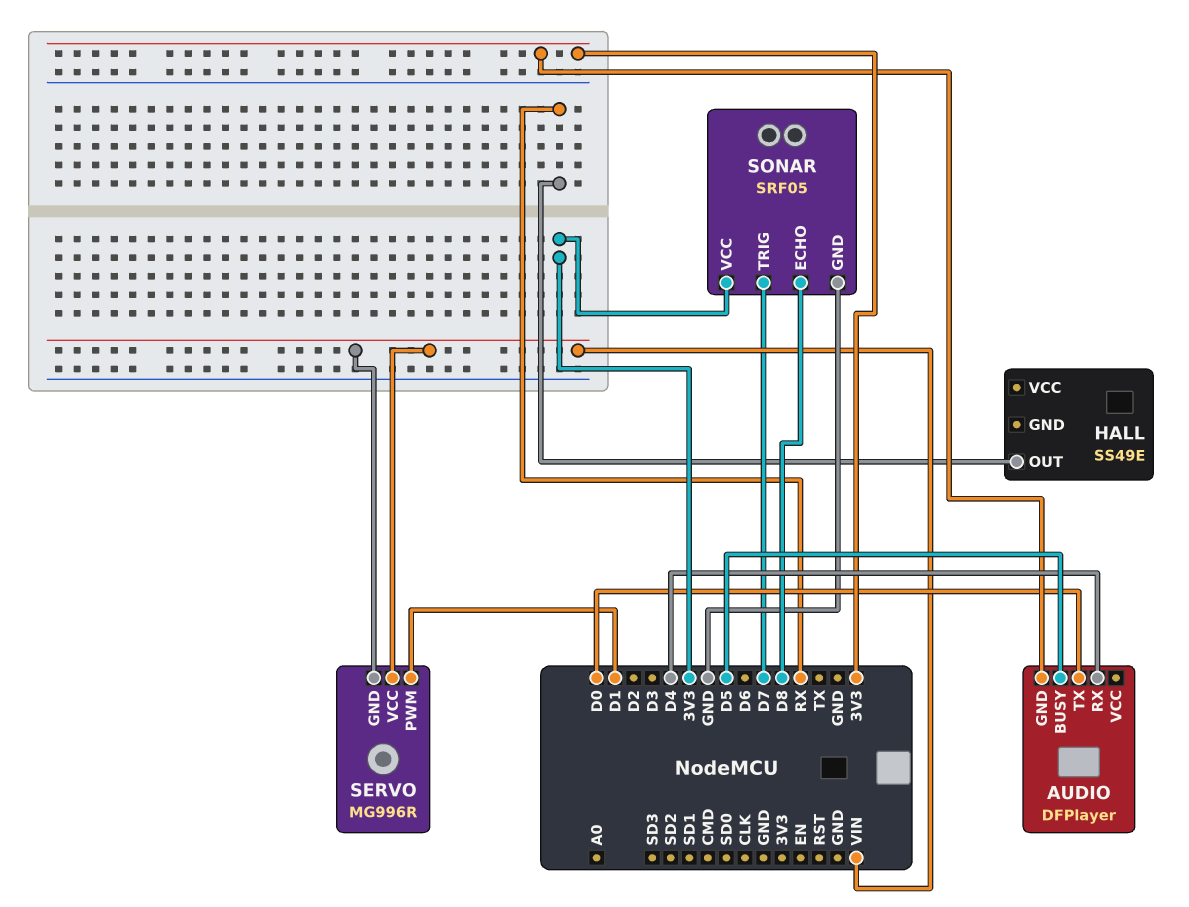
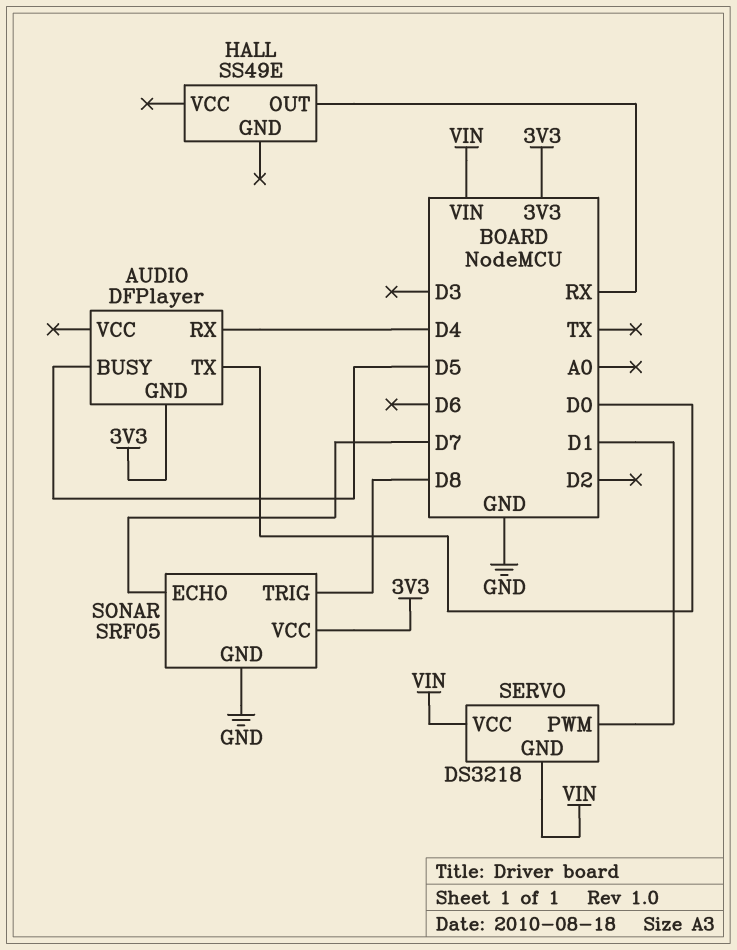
SERVO: MG996R -> DS3218
SONAR pin ECHO: D8 -> D7
SONAR pin TRIG: D7 -> D8

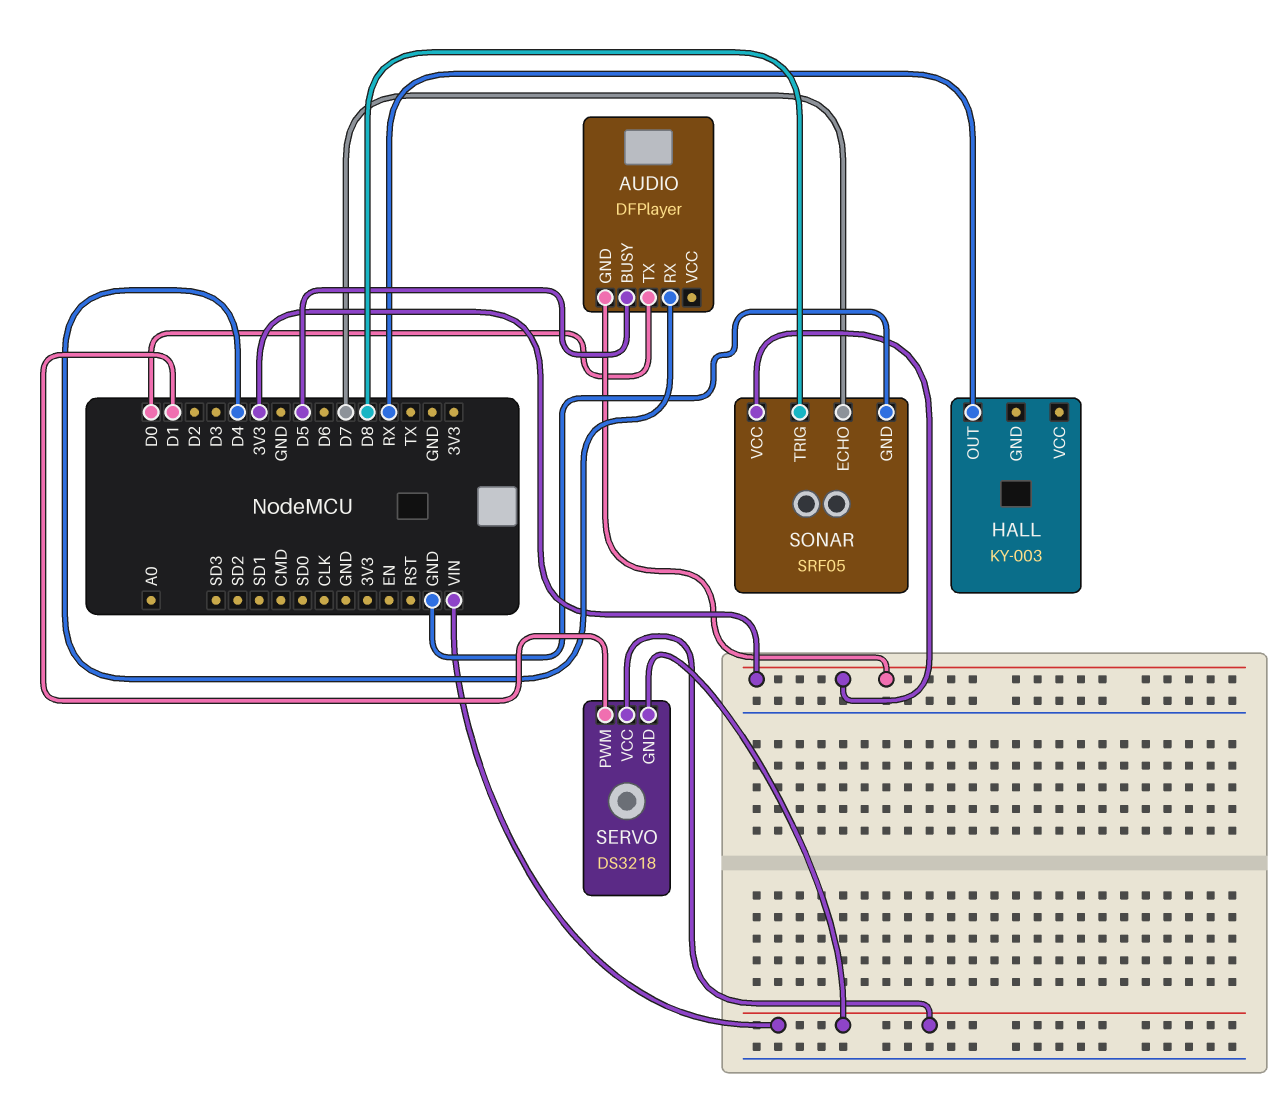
HALL: SS49E -> KY-003

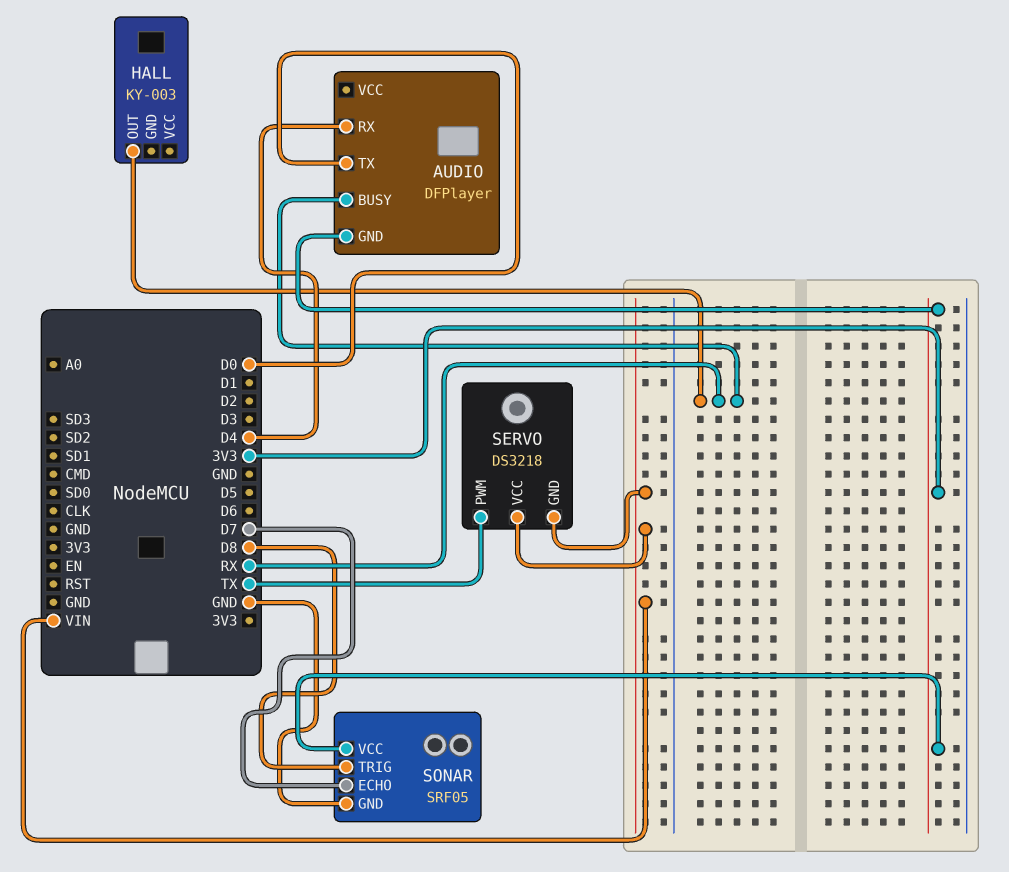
AUDIO pin BUSY: D5 -> RX
SERVO pin PWM: D1 -> TX

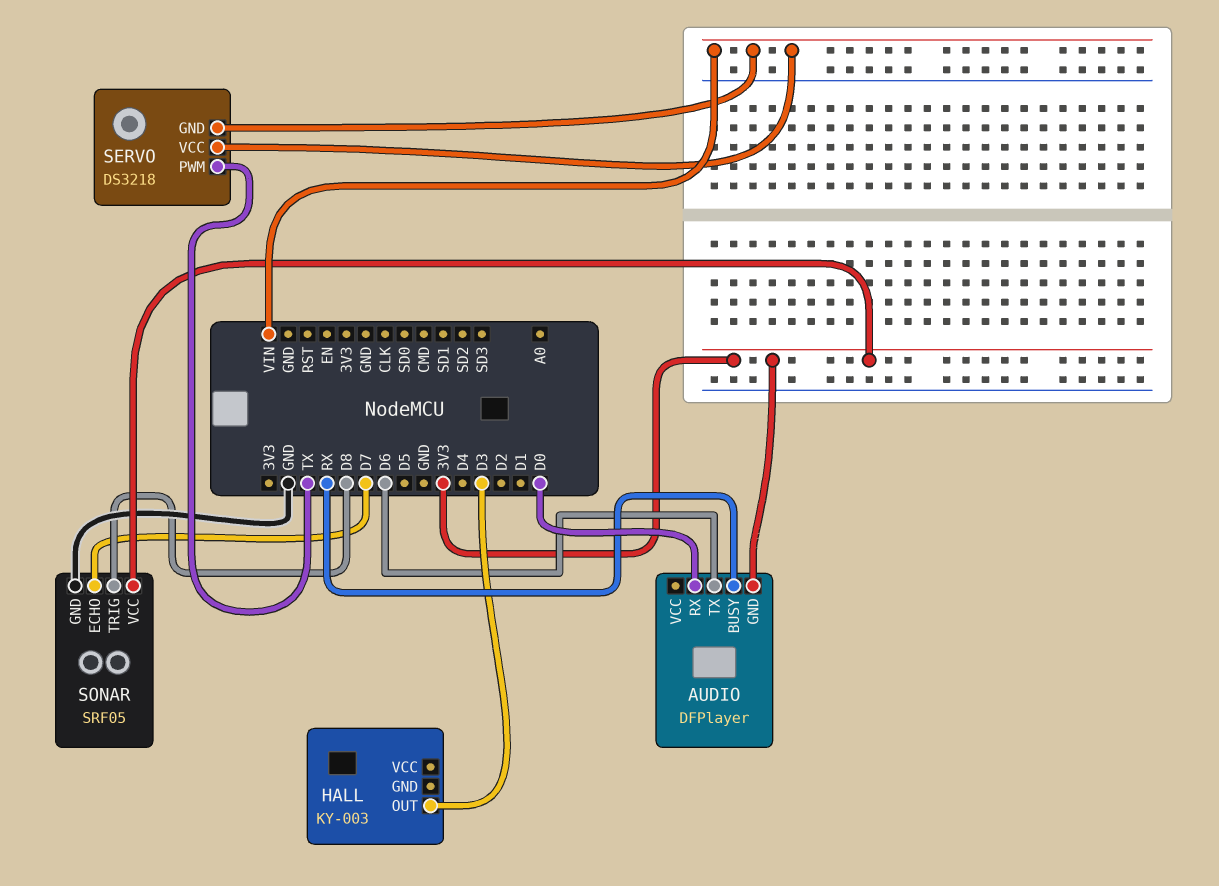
AUDIO pin RX: D4 -> D0
AUDIO pin TX: D0 -> D6
HALL pin OUT: RX -> D3

